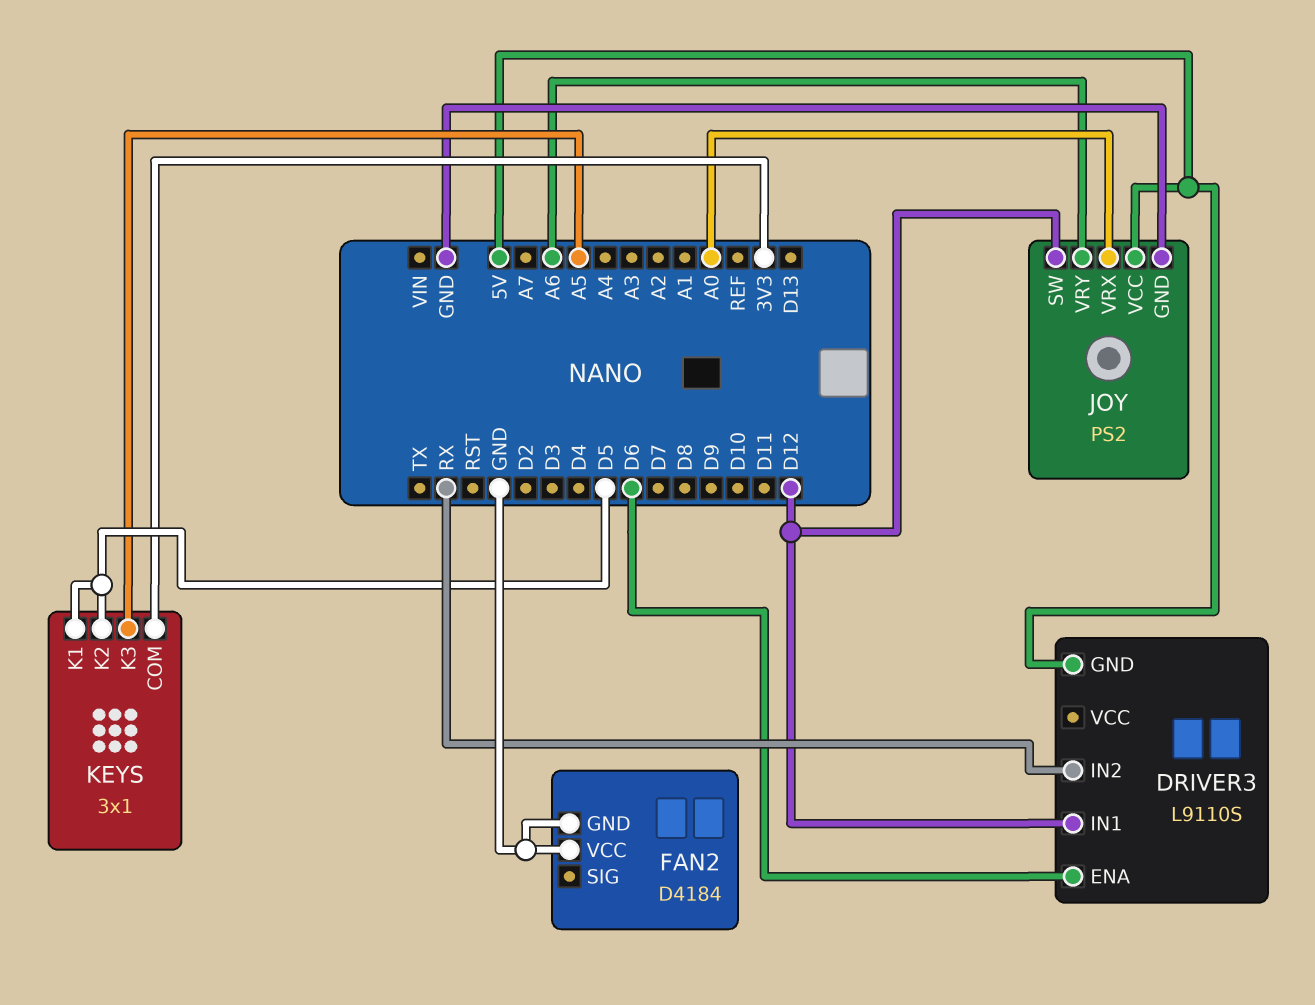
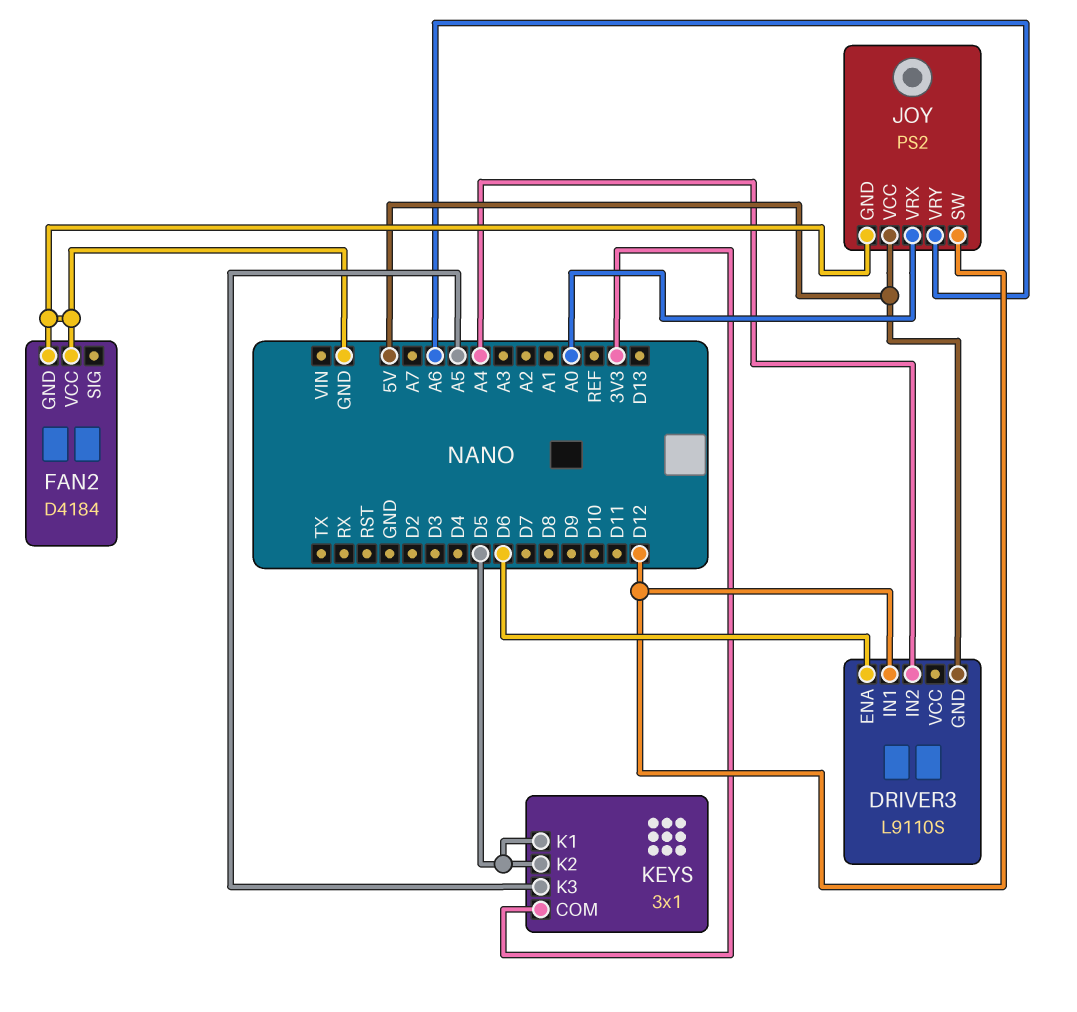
DRIVER3 pin IN2: RX -> A4

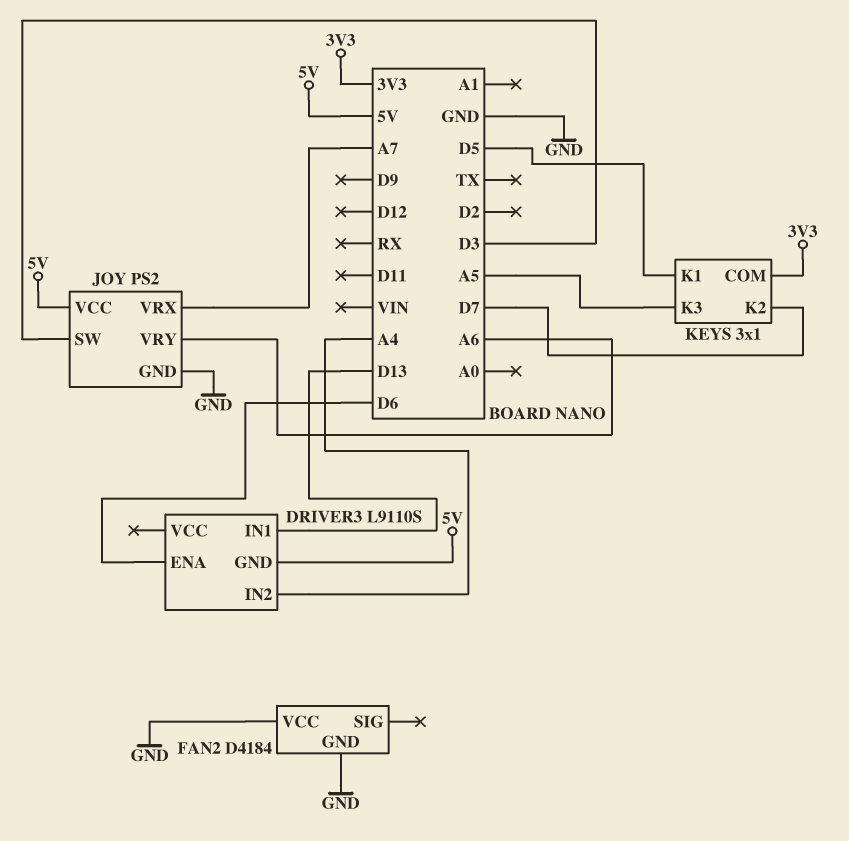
DRIVER3 pin IN1: D12 -> D13
JOY pin SW: D12 -> D3
JOY pin VRX: A0 -> A7
KEYS pin K2: D5 -> D7

